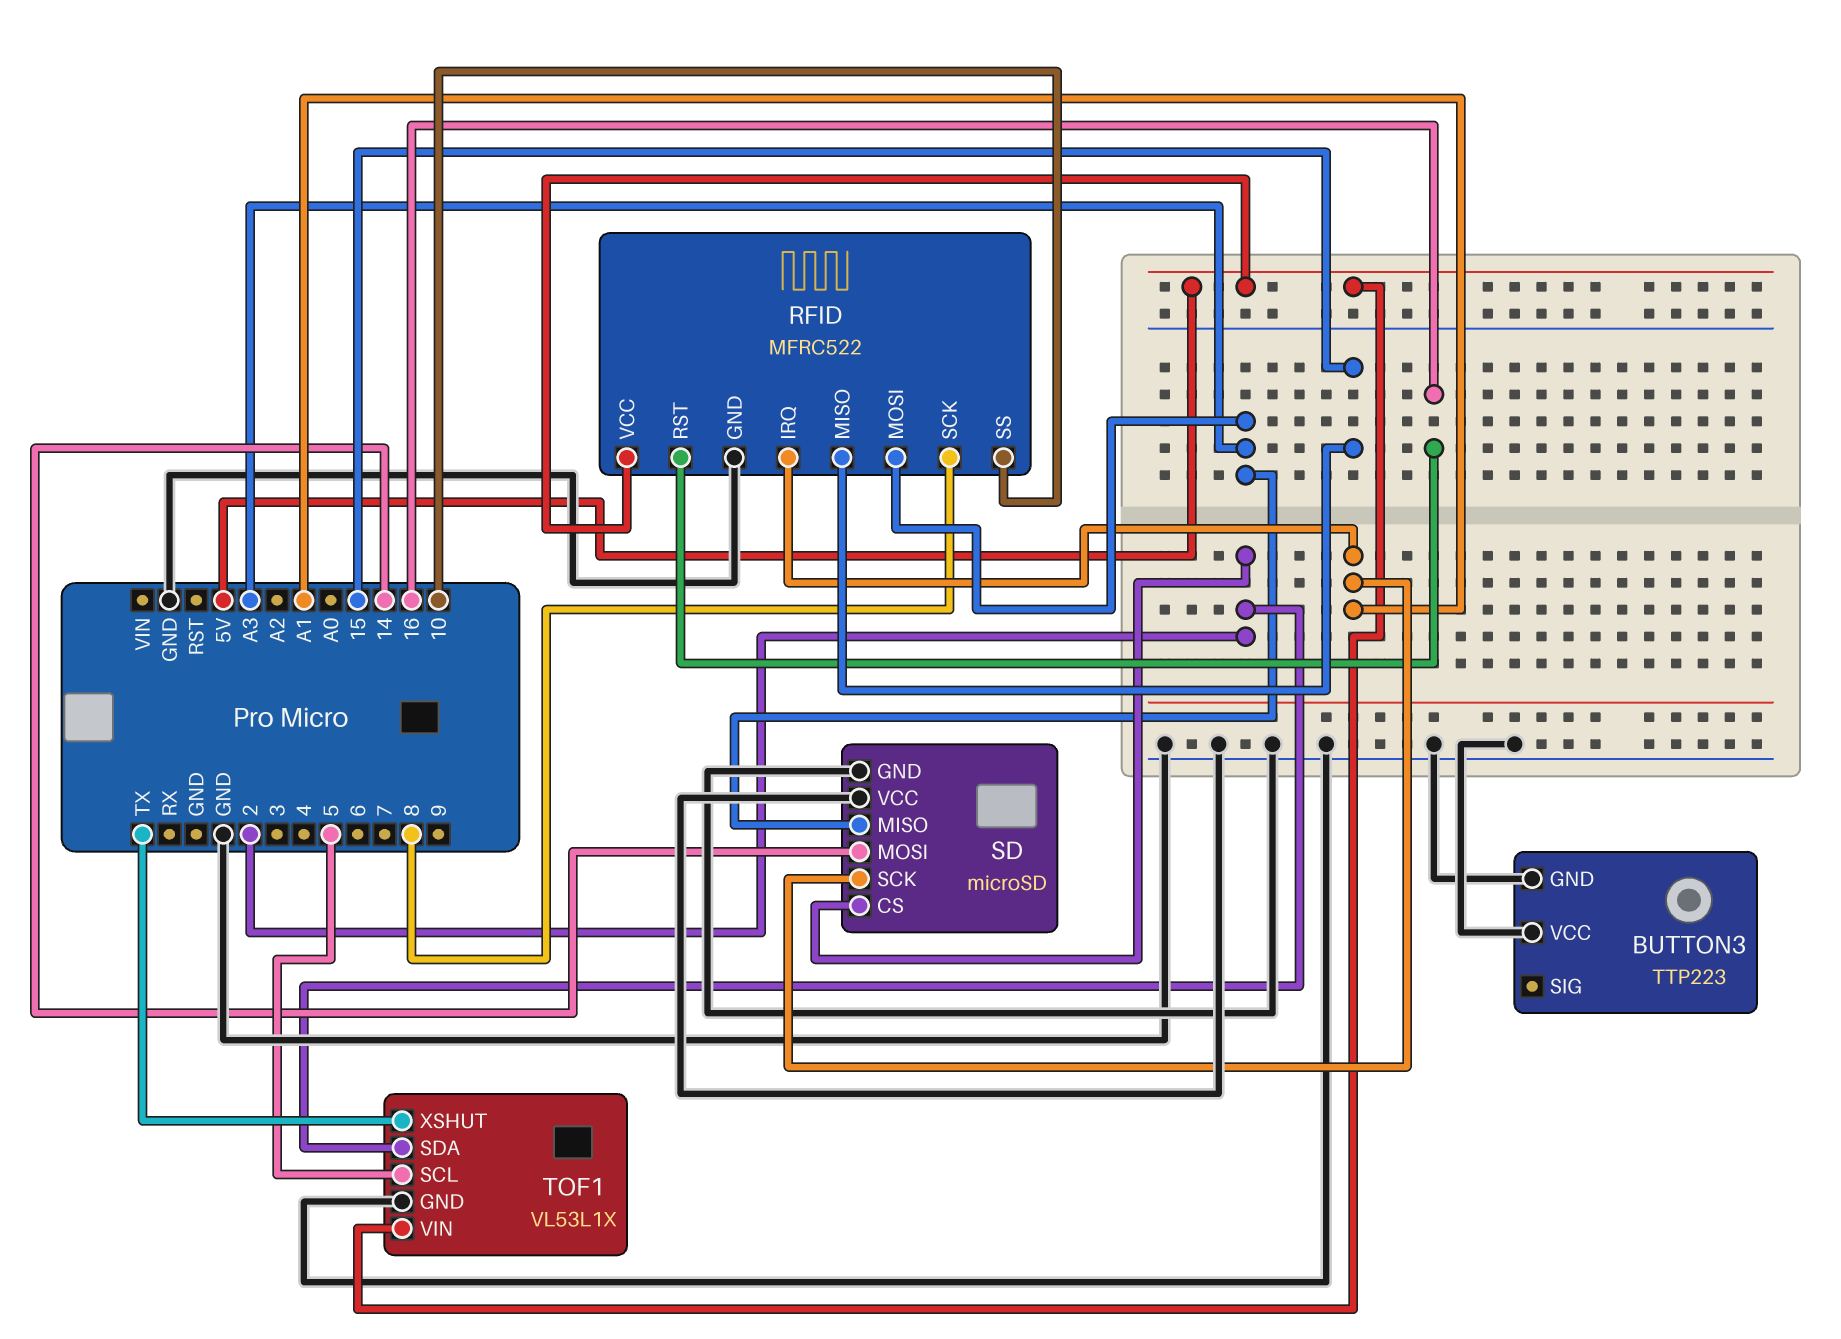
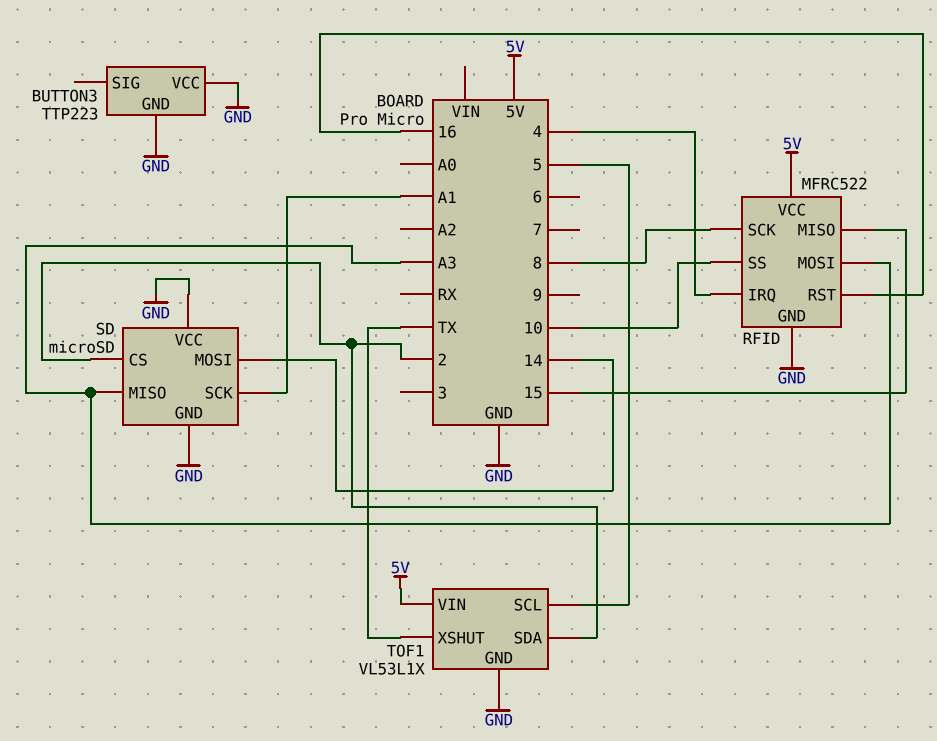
RFID pin IRQ: A1 -> 4

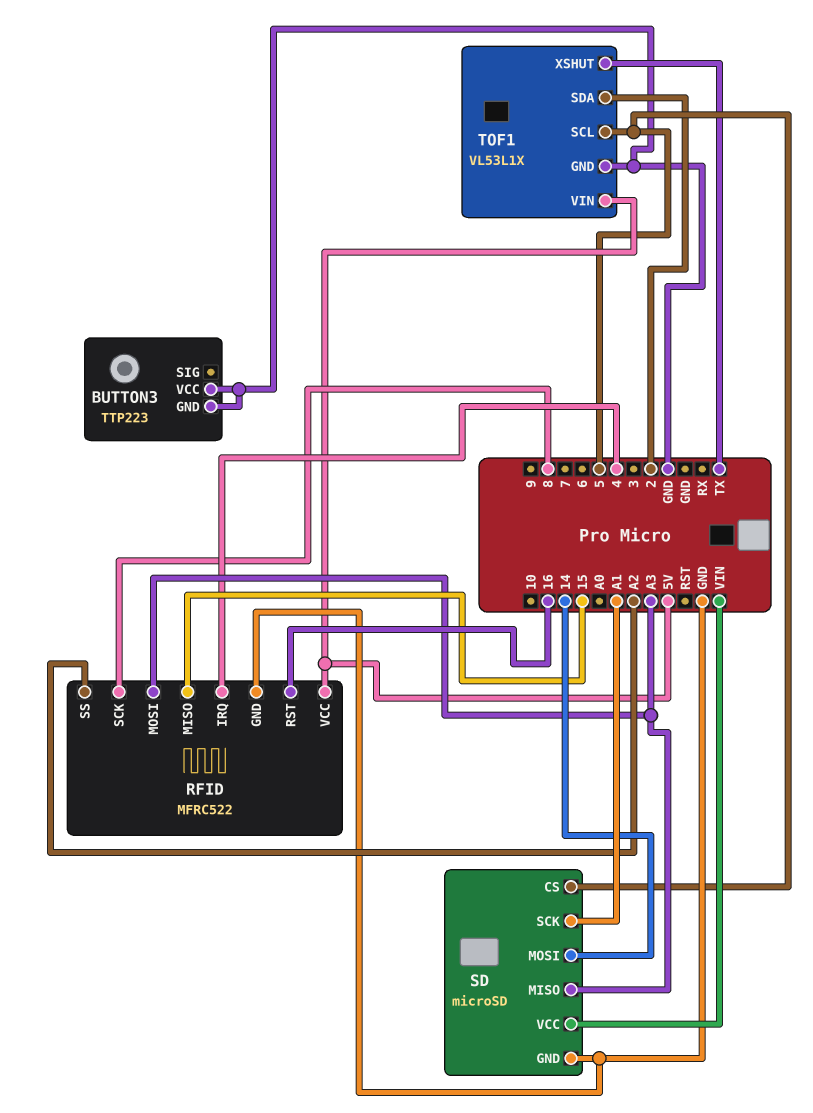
RFID pin SS: 10 -> A2
SD pin CS: 2 -> 5
SD pin VCC: GND -> VIN

